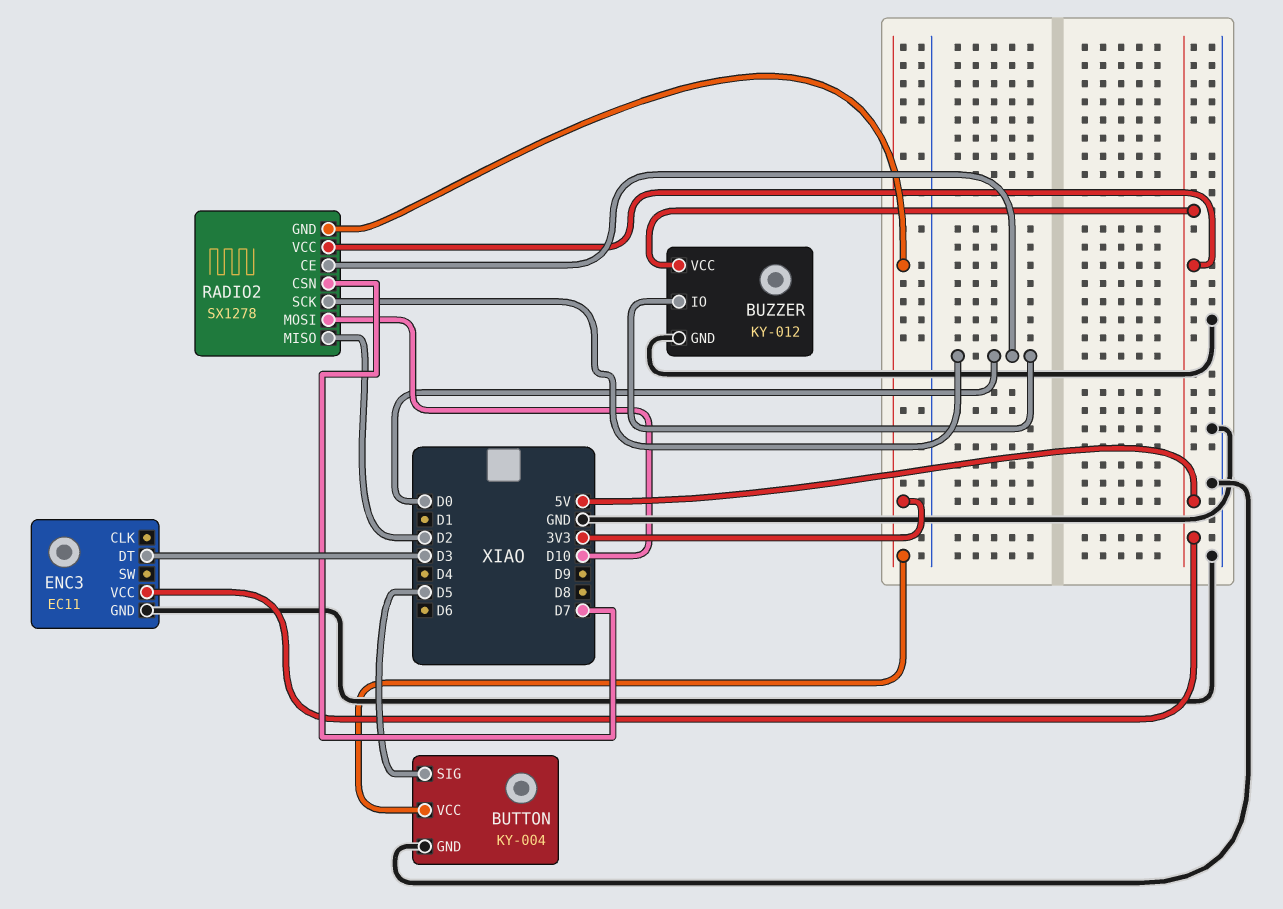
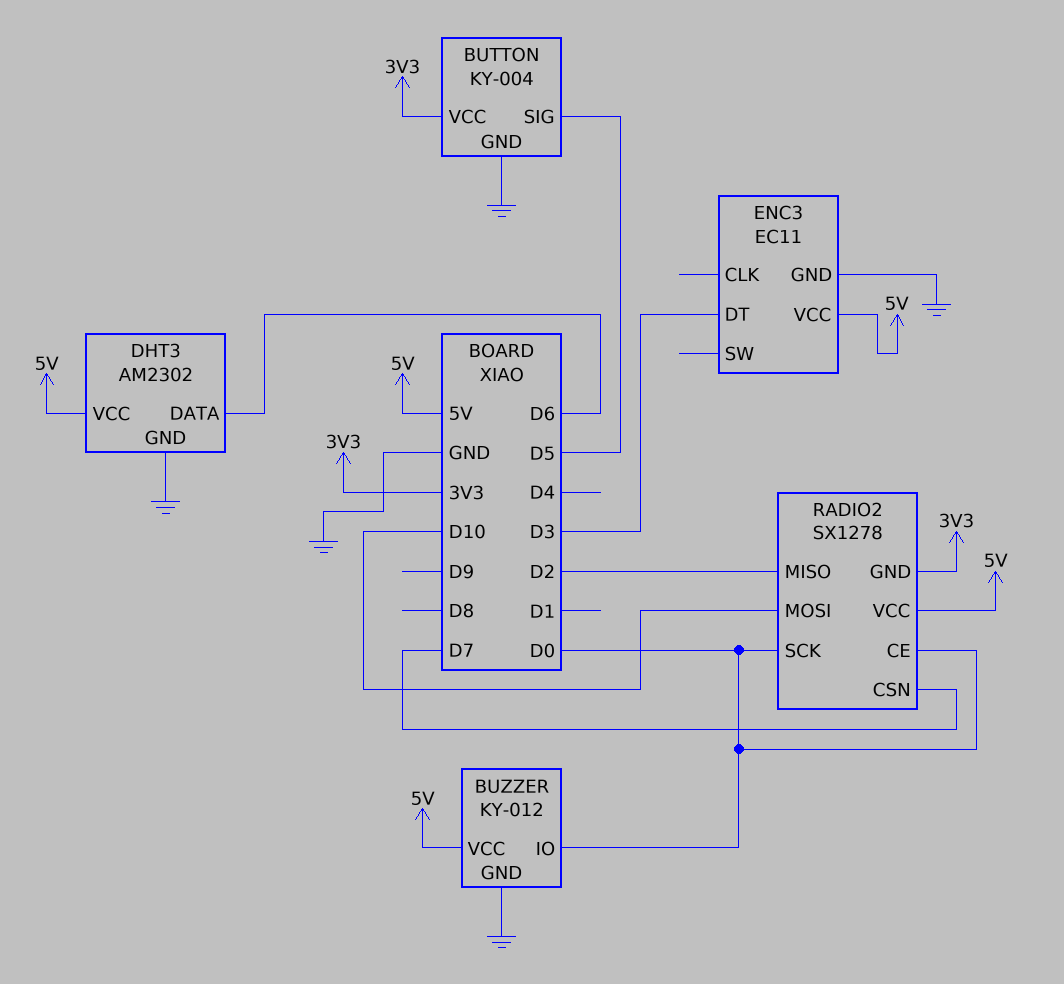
DHT3: none -> AM2302
DHT3 pin DATA: none -> D6
DHT3 pin GND: none -> GND
DHT3 pin VCC: none -> 5V

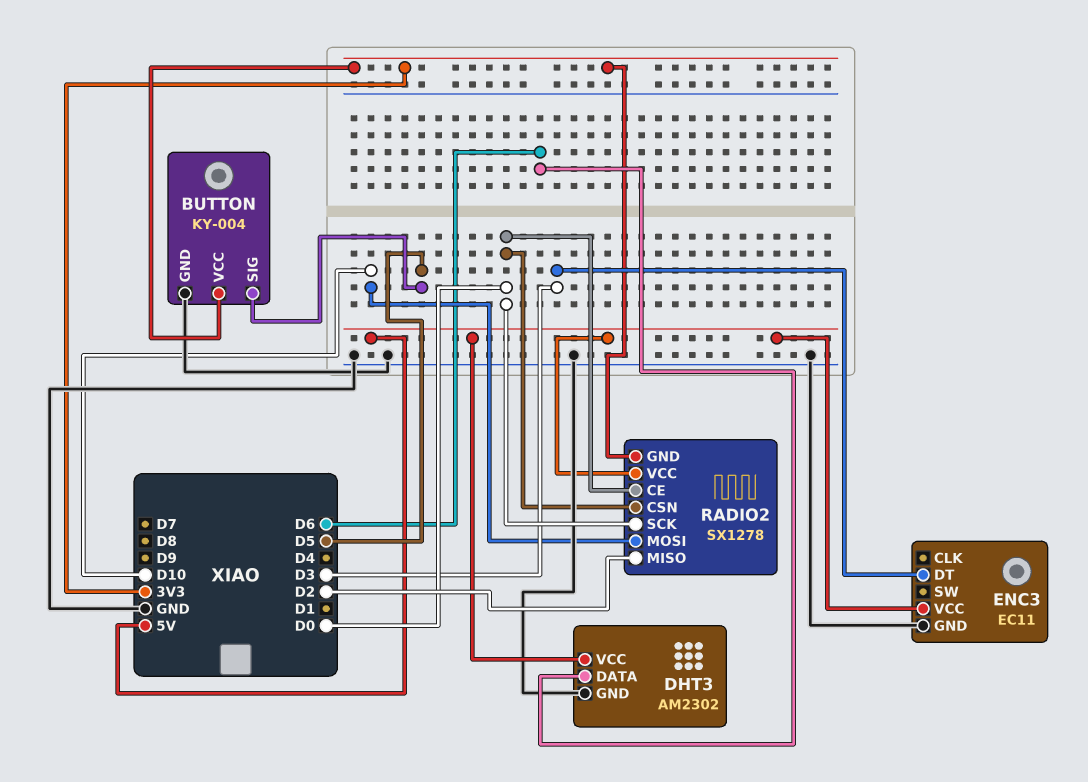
BUZZER: KY-012 -> none
BUZZER pin GND: GND -> none
BUZZER pin IO: D0 -> none
BUZZER pin VCC: 5V -> none
RADIO2 pin CSN: D7 -> D0

